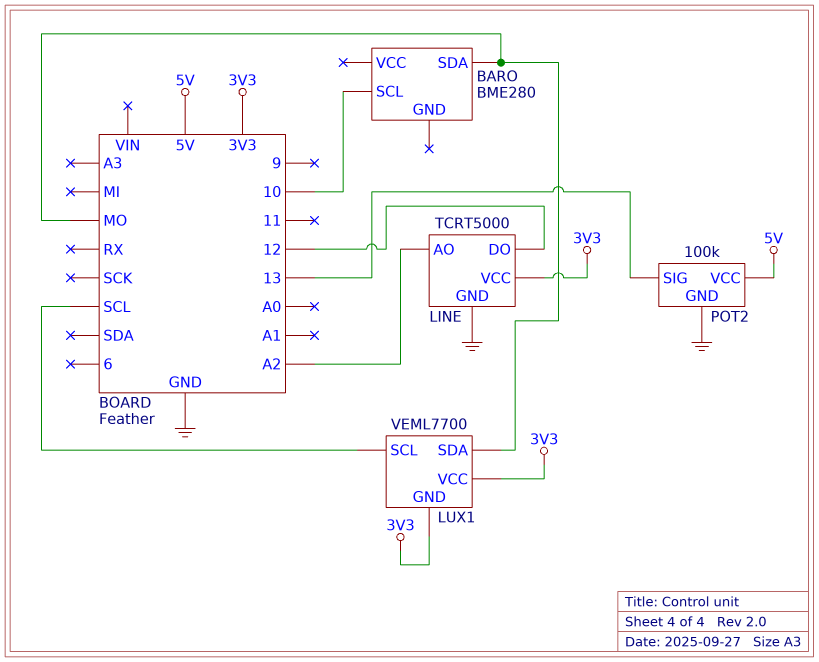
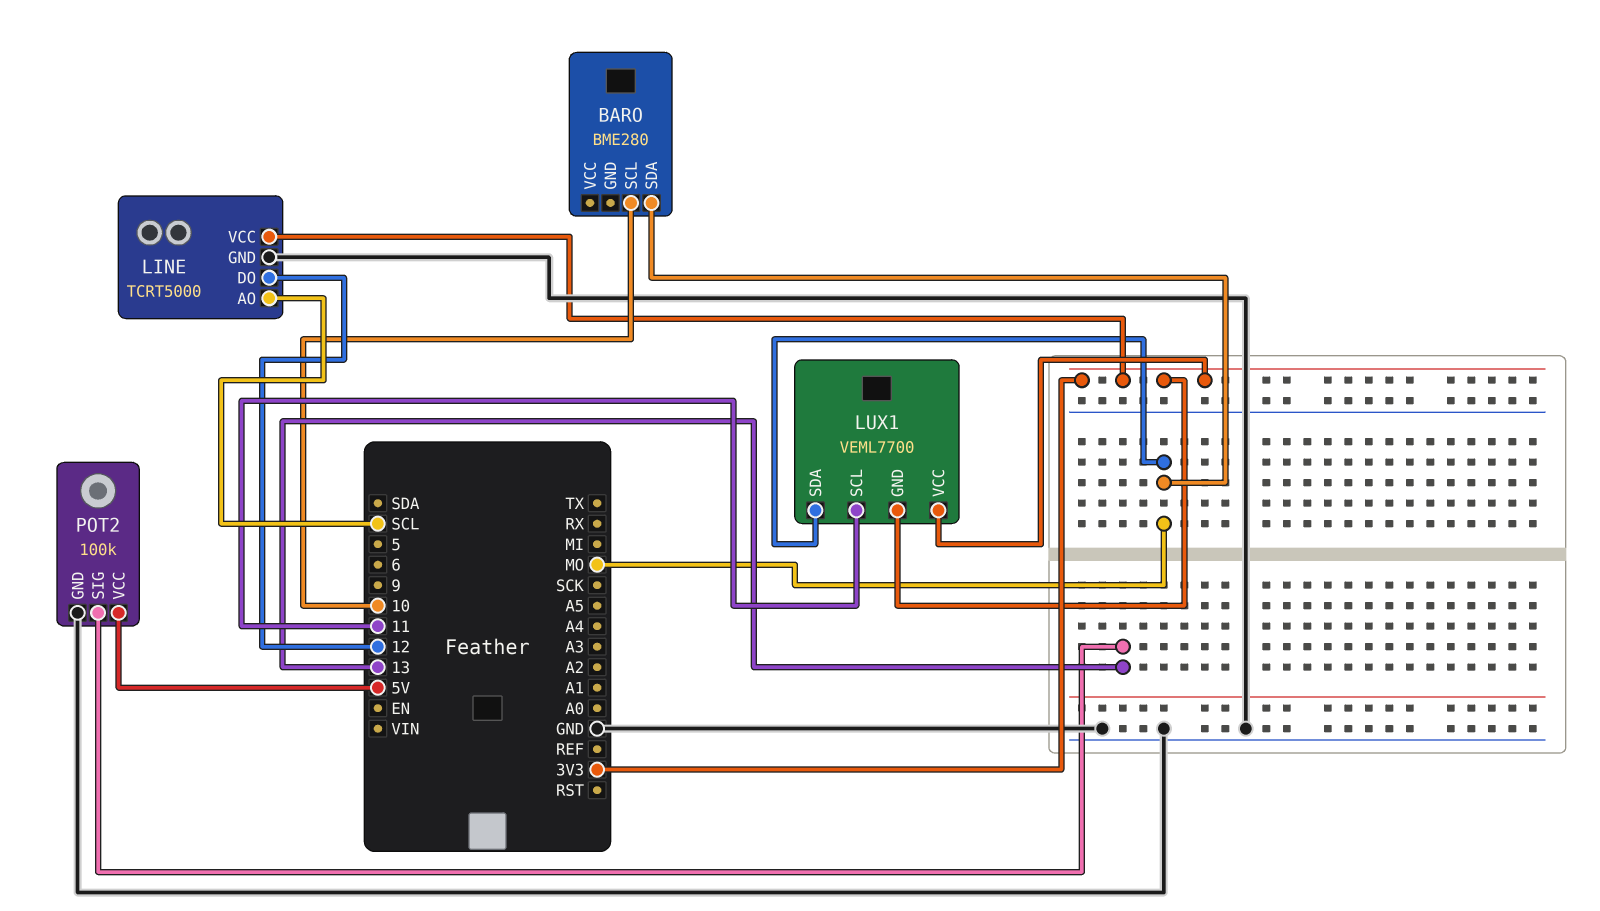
LINE pin AO: A2 -> SCL
LUX1 pin SCL: SCL -> 11

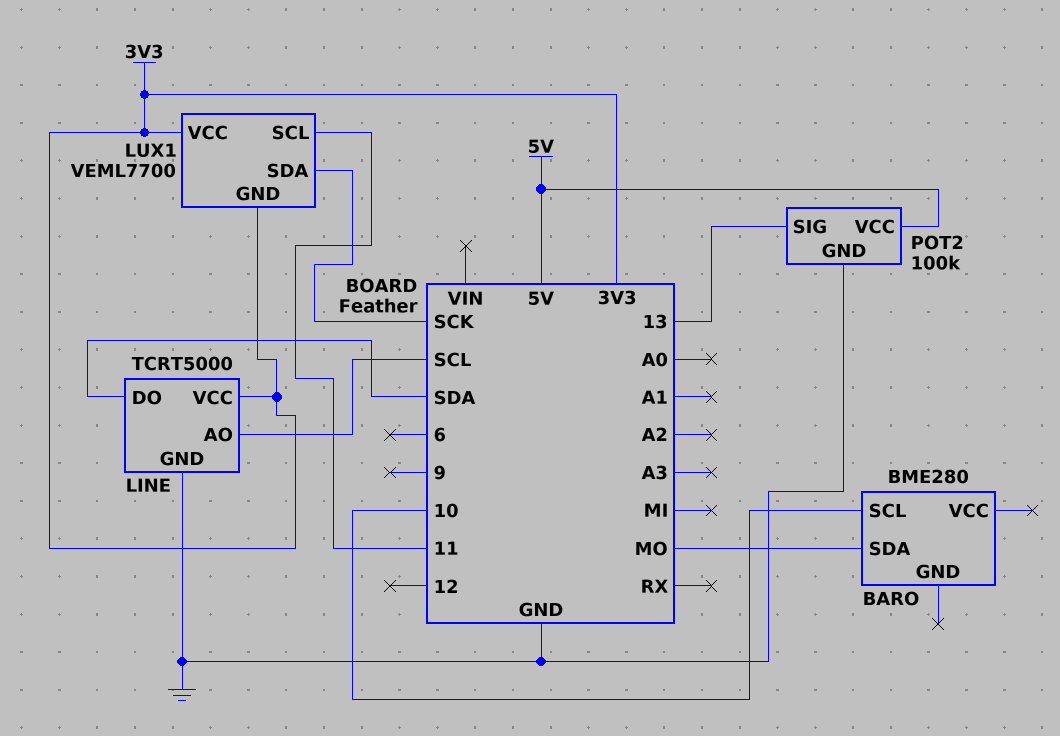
LINE pin DO: 12 -> SDA
LUX1 pin SDA: MO -> SCK

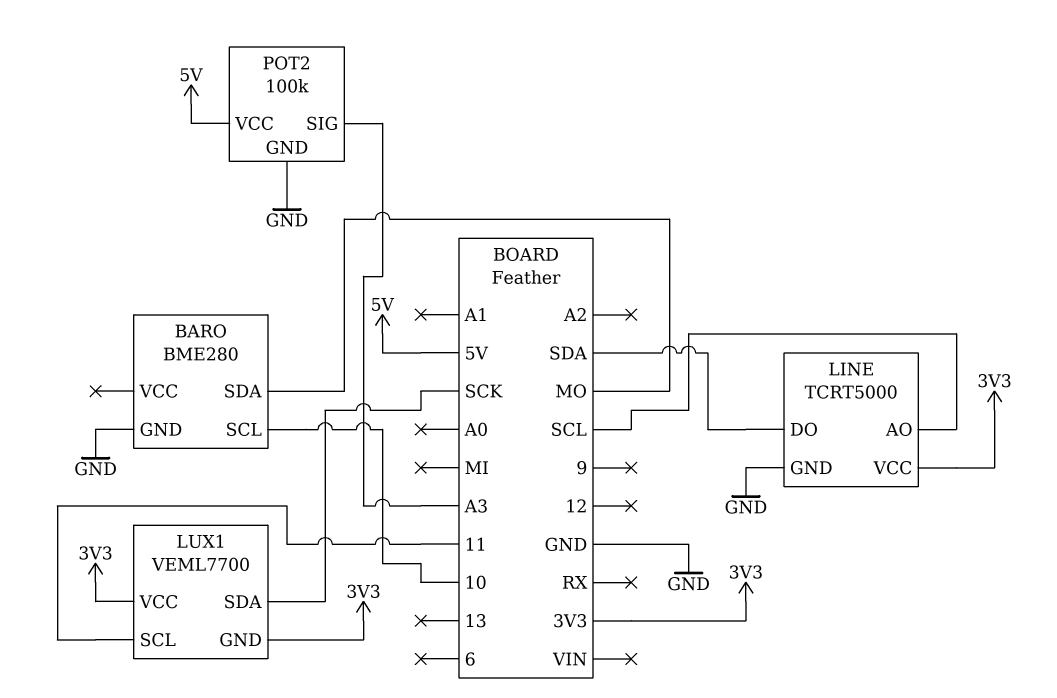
BARO pin GND: none -> GND
POT2 pin SIG: 13 -> A3

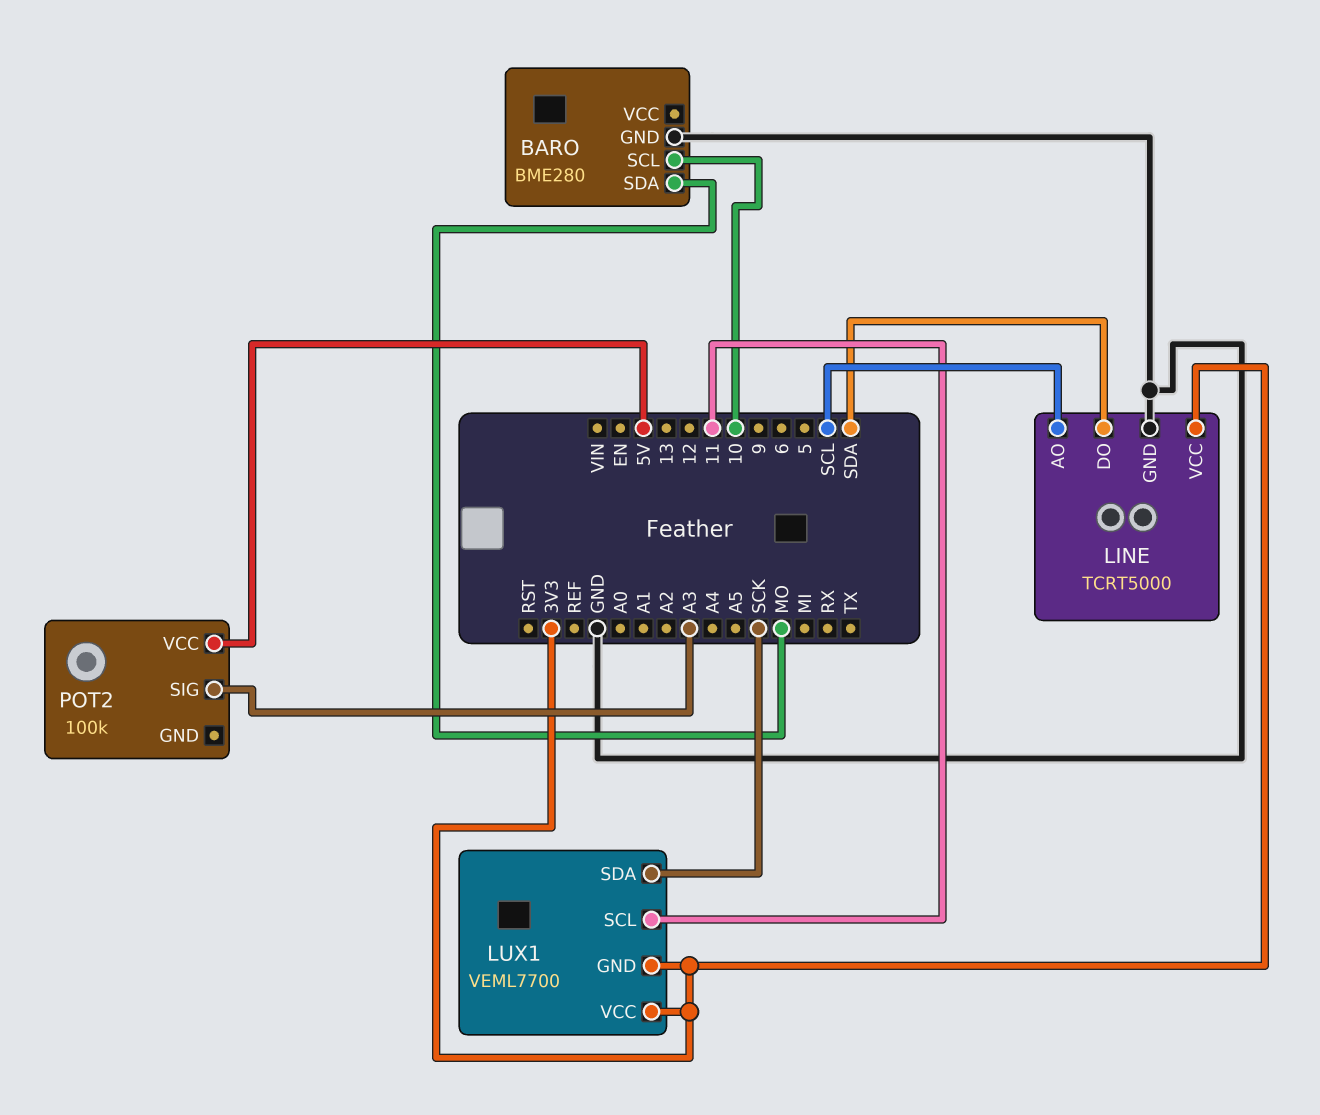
POT2 pin GND: GND -> none

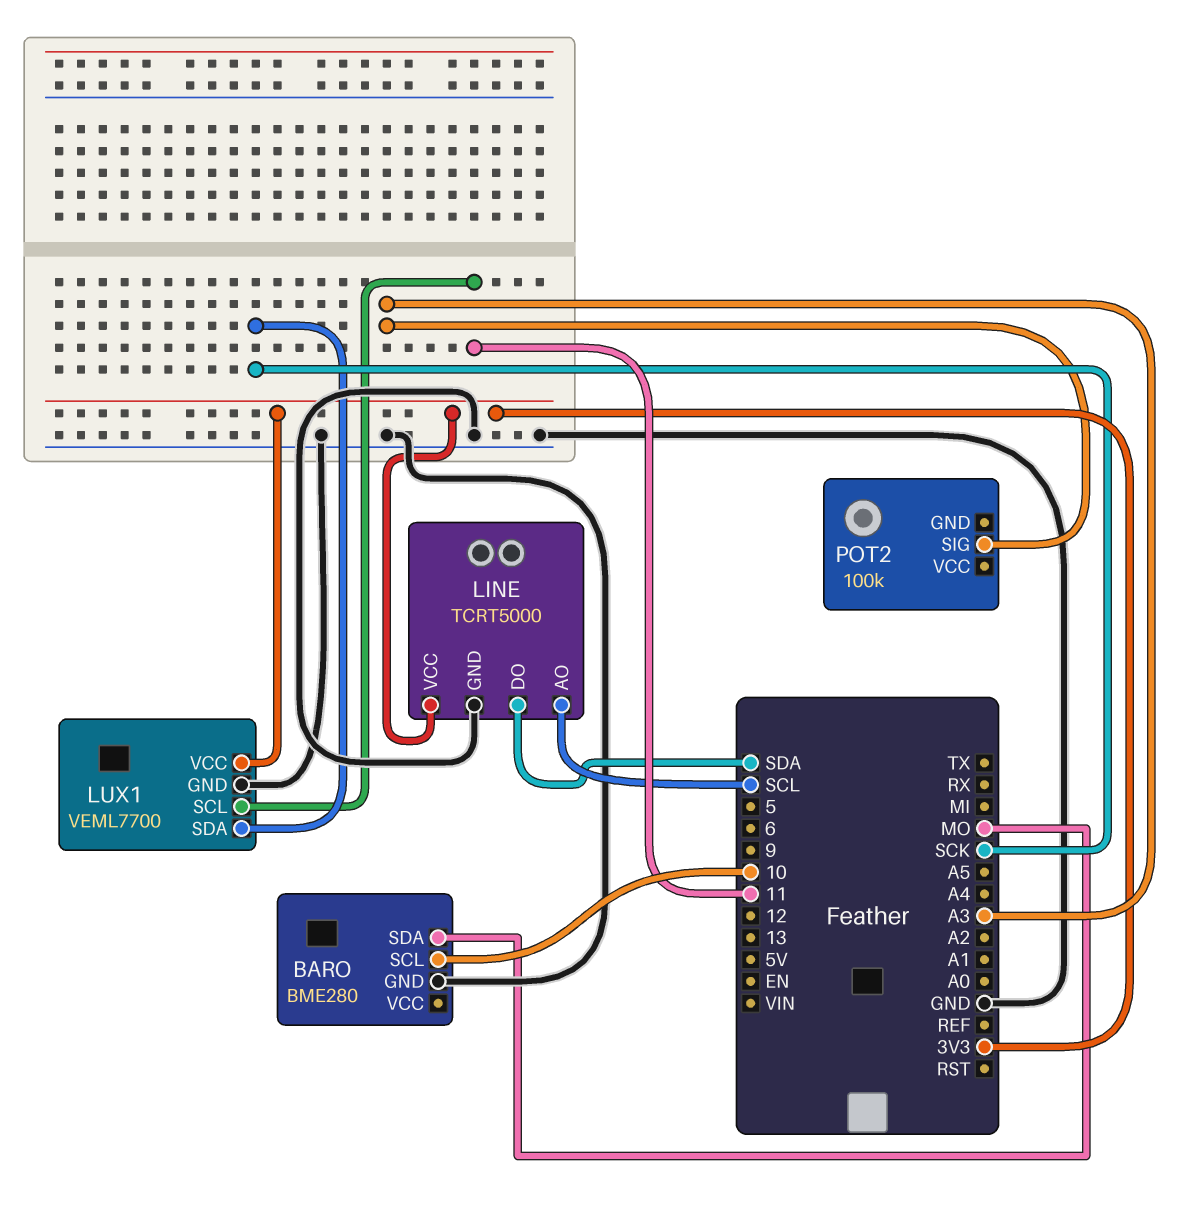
LUX1 pin GND: 3V3 -> GND
POT2 pin VCC: 5V -> none

